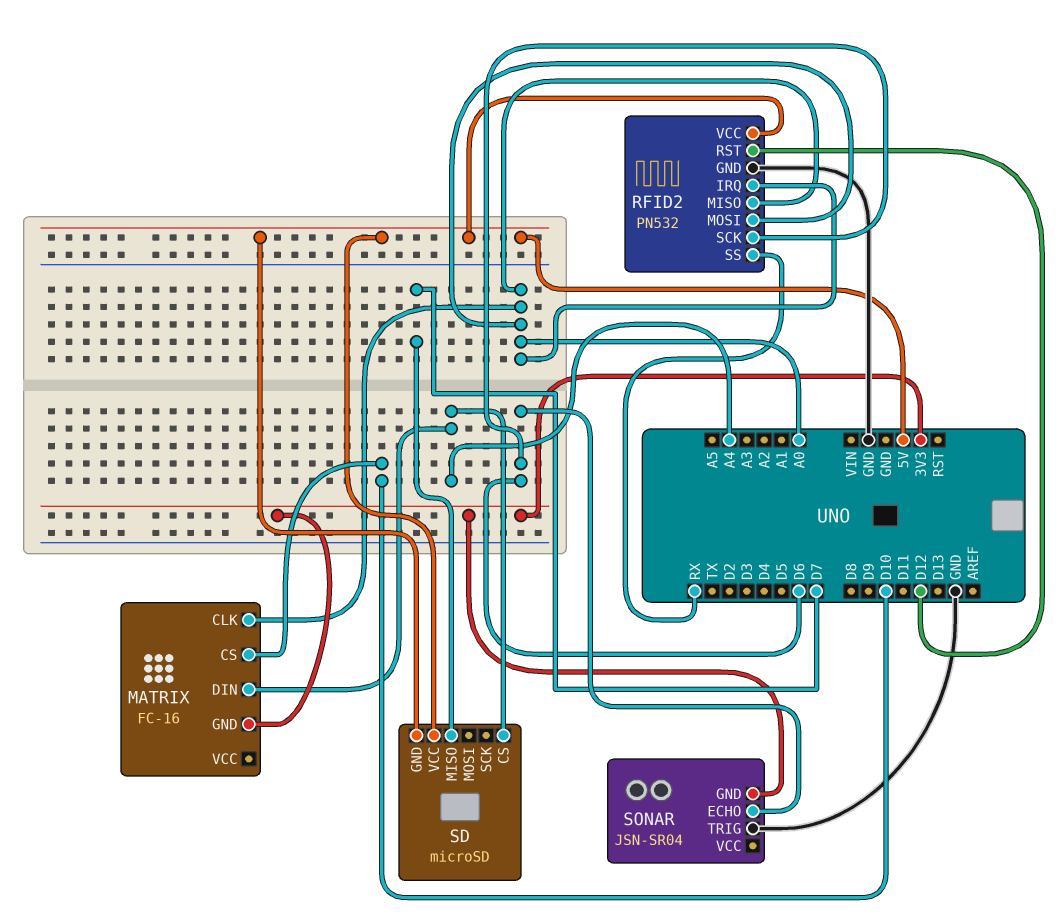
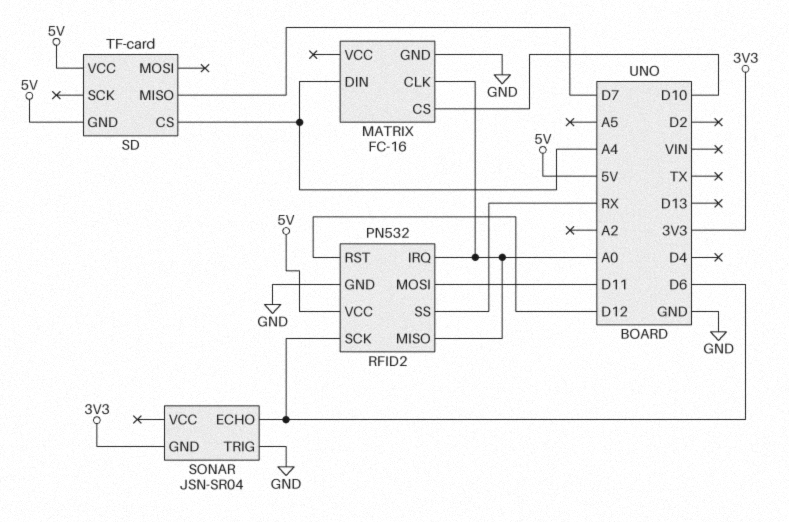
MATRIX pin GND: 3V3 -> GND
RFID2 pin MOSI: A0 -> D11
SD: microSD -> TF-card

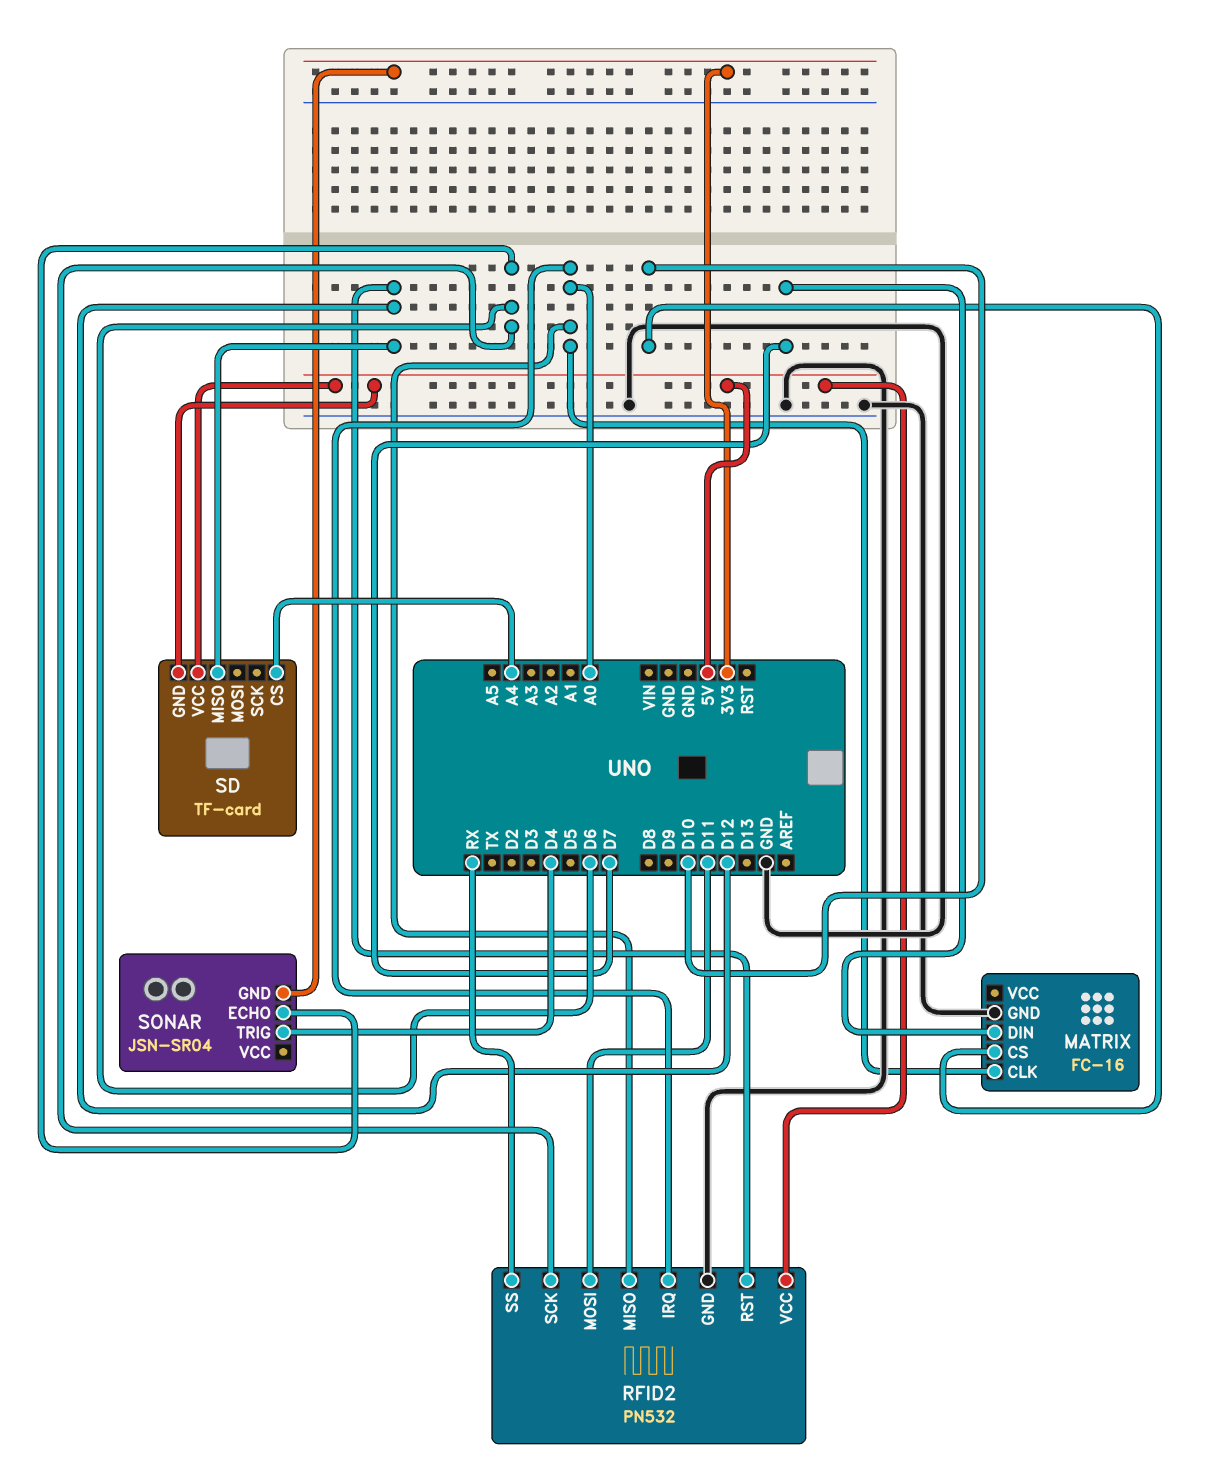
MATRIX pin DIN: A4 -> D7
SD pin MISO: D7 -> D12
SONAR pin TRIG: GND -> D4

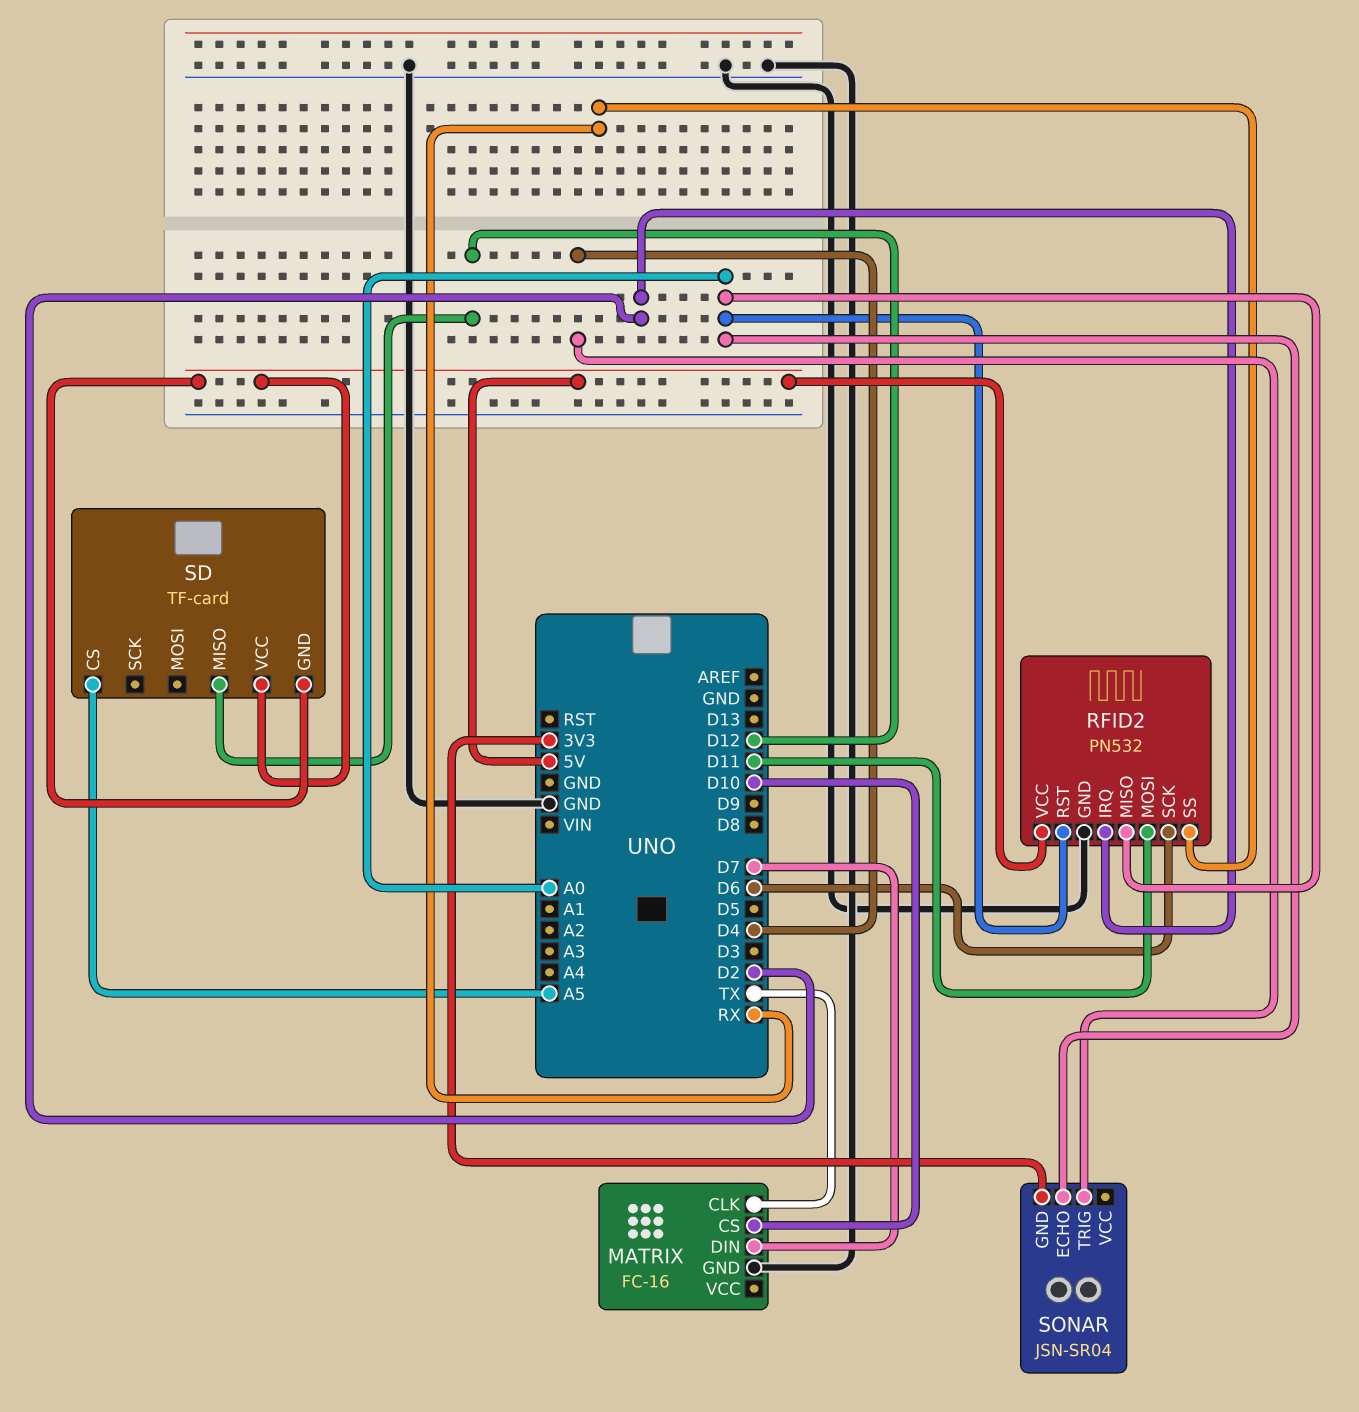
MATRIX pin CLK: A0 -> TX
RFID2 pin IRQ: A0 -> D2
RFID2 pin RST: D12 -> A0
SD pin CS: A4 -> A5
SONAR pin ECHO: D6 -> A0

